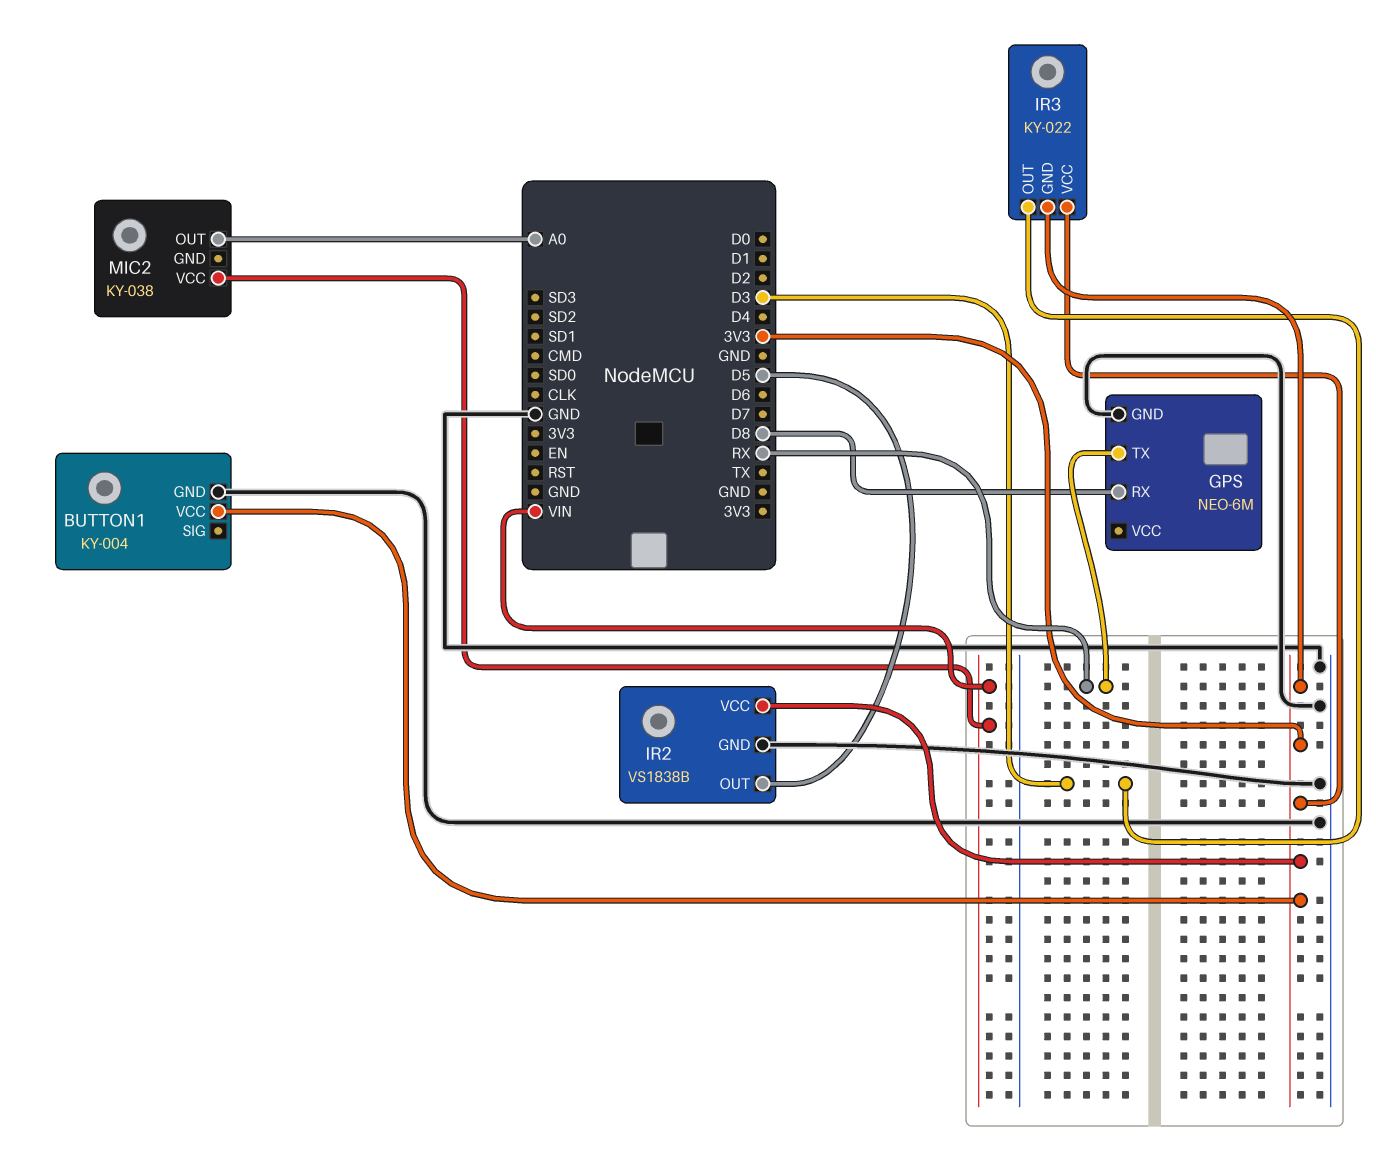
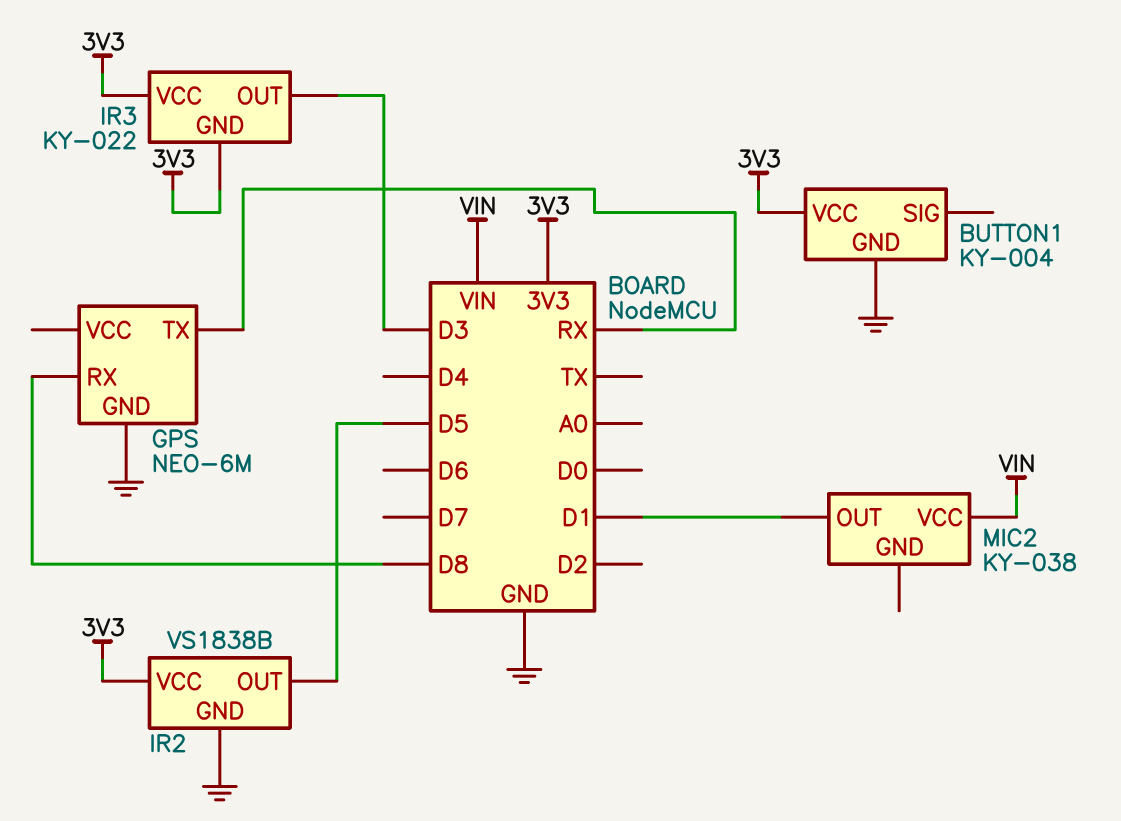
MIC2 pin OUT: A0 -> D1

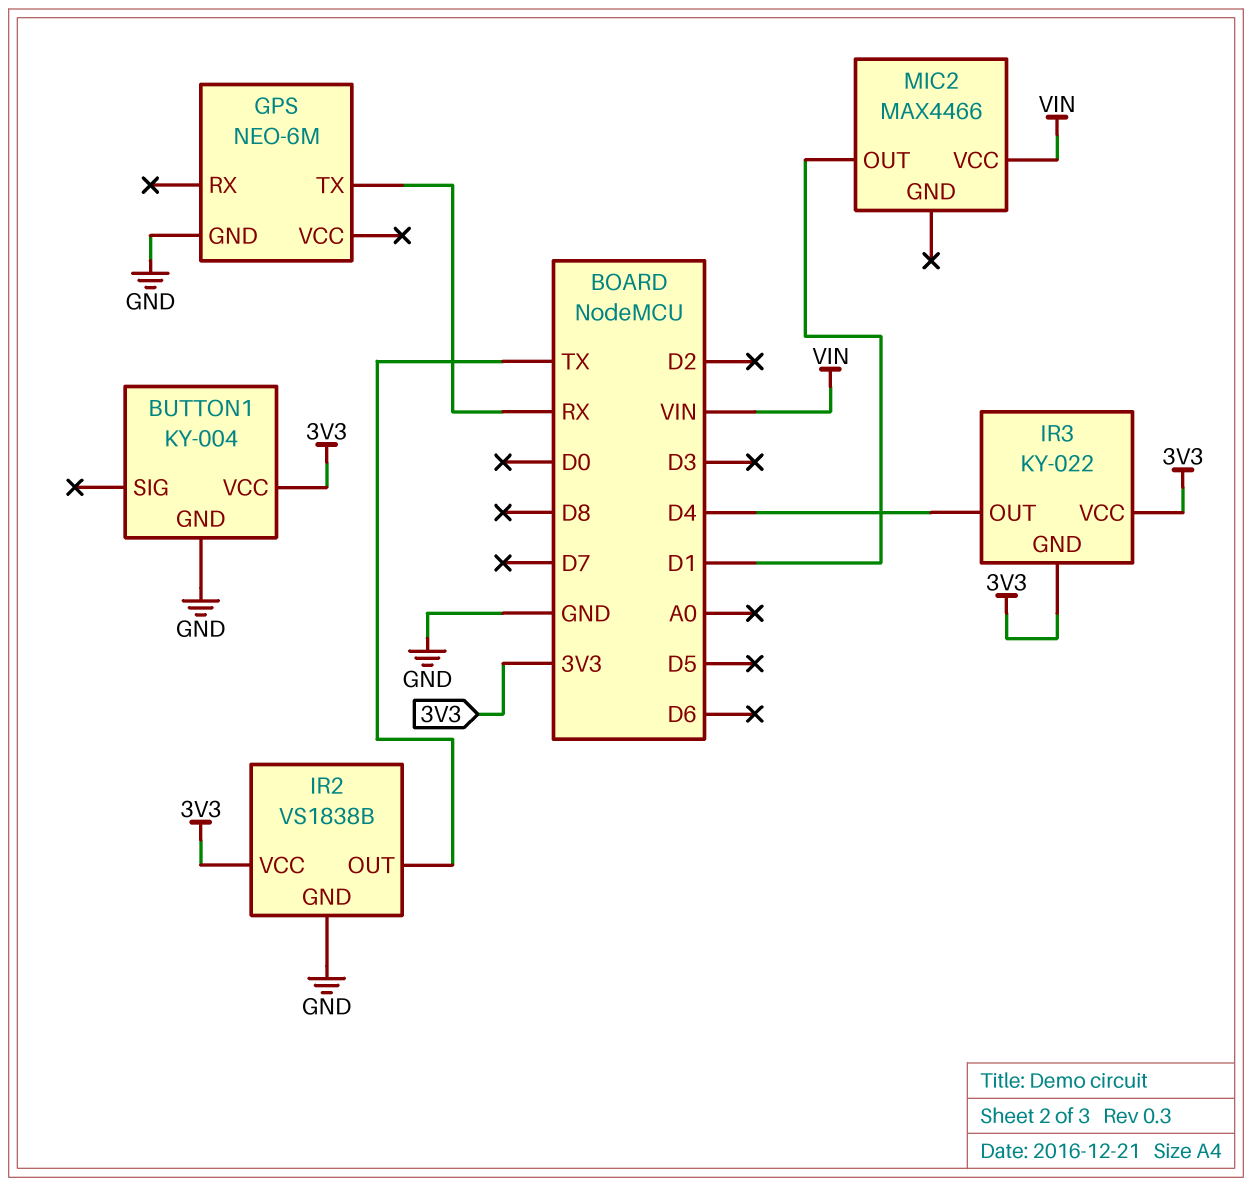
GPS pin RX: D8 -> none
IR2 pin OUT: D5 -> TX
IR3 pin OUT: D3 -> D4
MIC2: KY-038 -> MAX4466

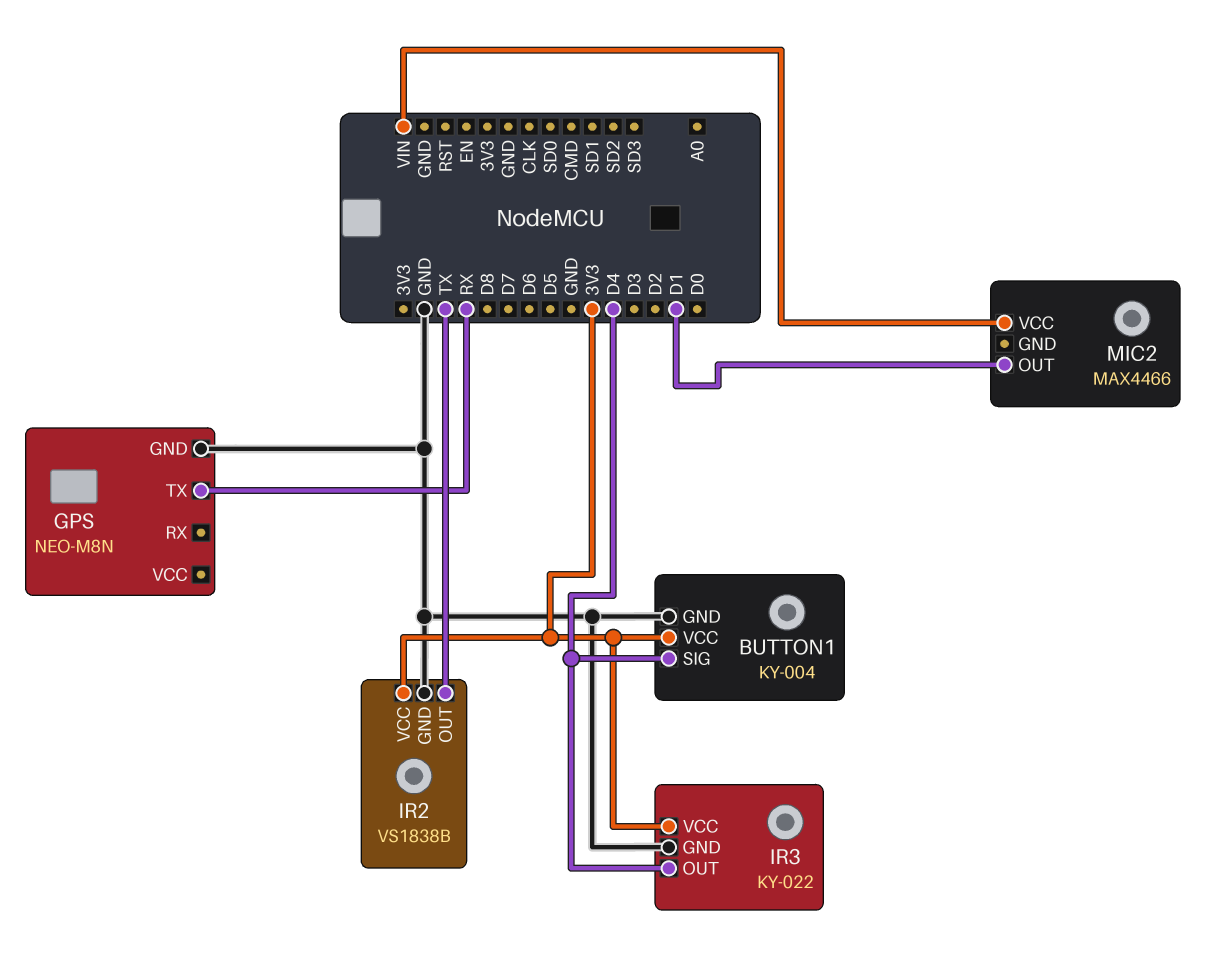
BUTTON1 pin SIG: none -> D4
GPS: NEO-6M -> NEO-M8N
IR3 pin GND: 3V3 -> GND

